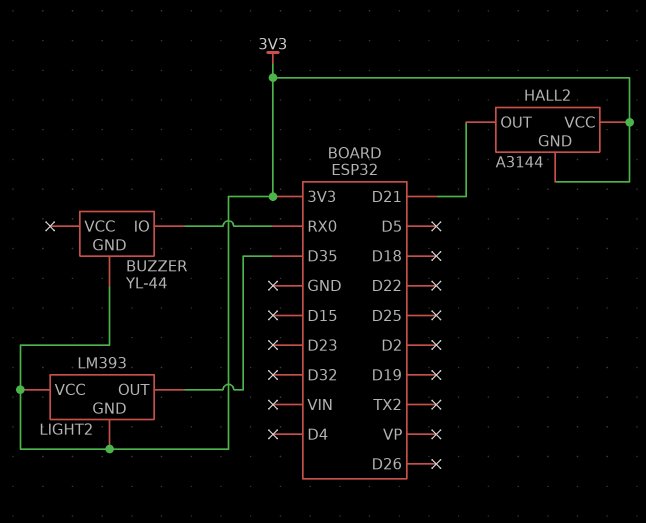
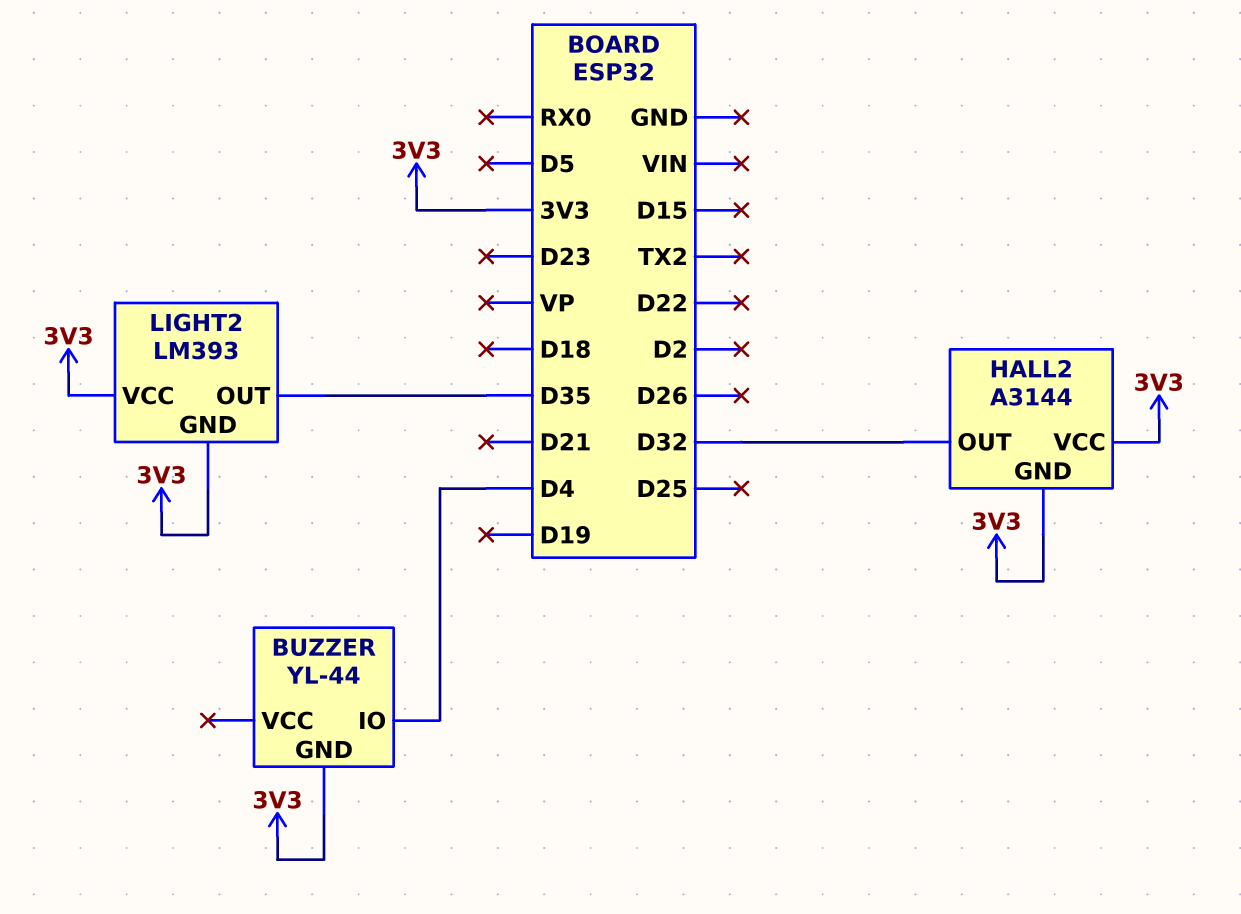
BUZZER pin IO: RX0 -> D4
HALL2 pin OUT: D21 -> D32

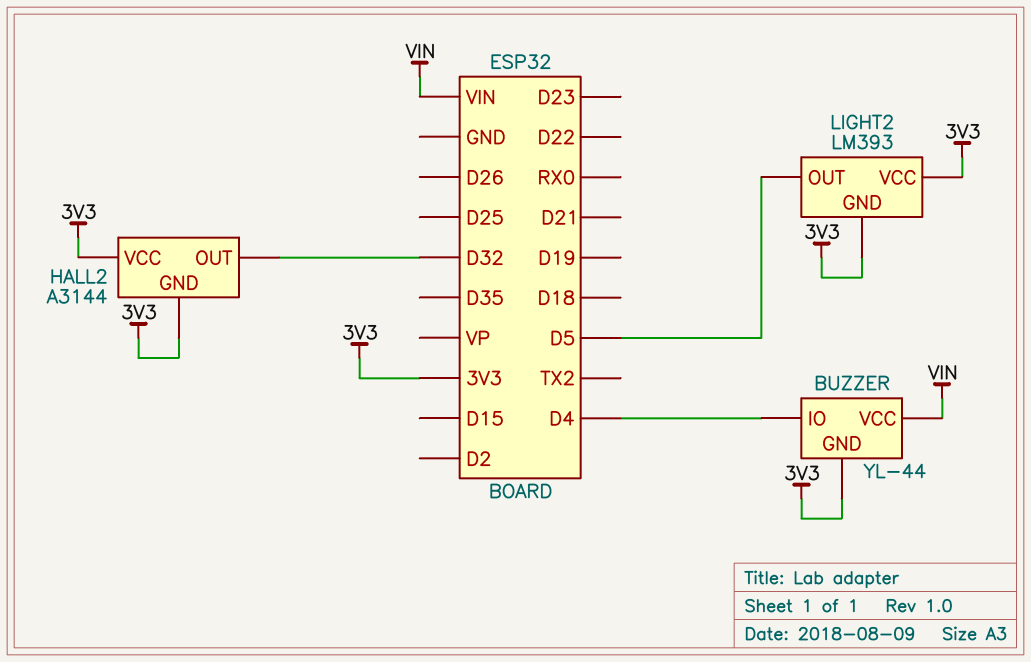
BUZZER pin VCC: none -> VIN
LIGHT2 pin OUT: D35 -> D5

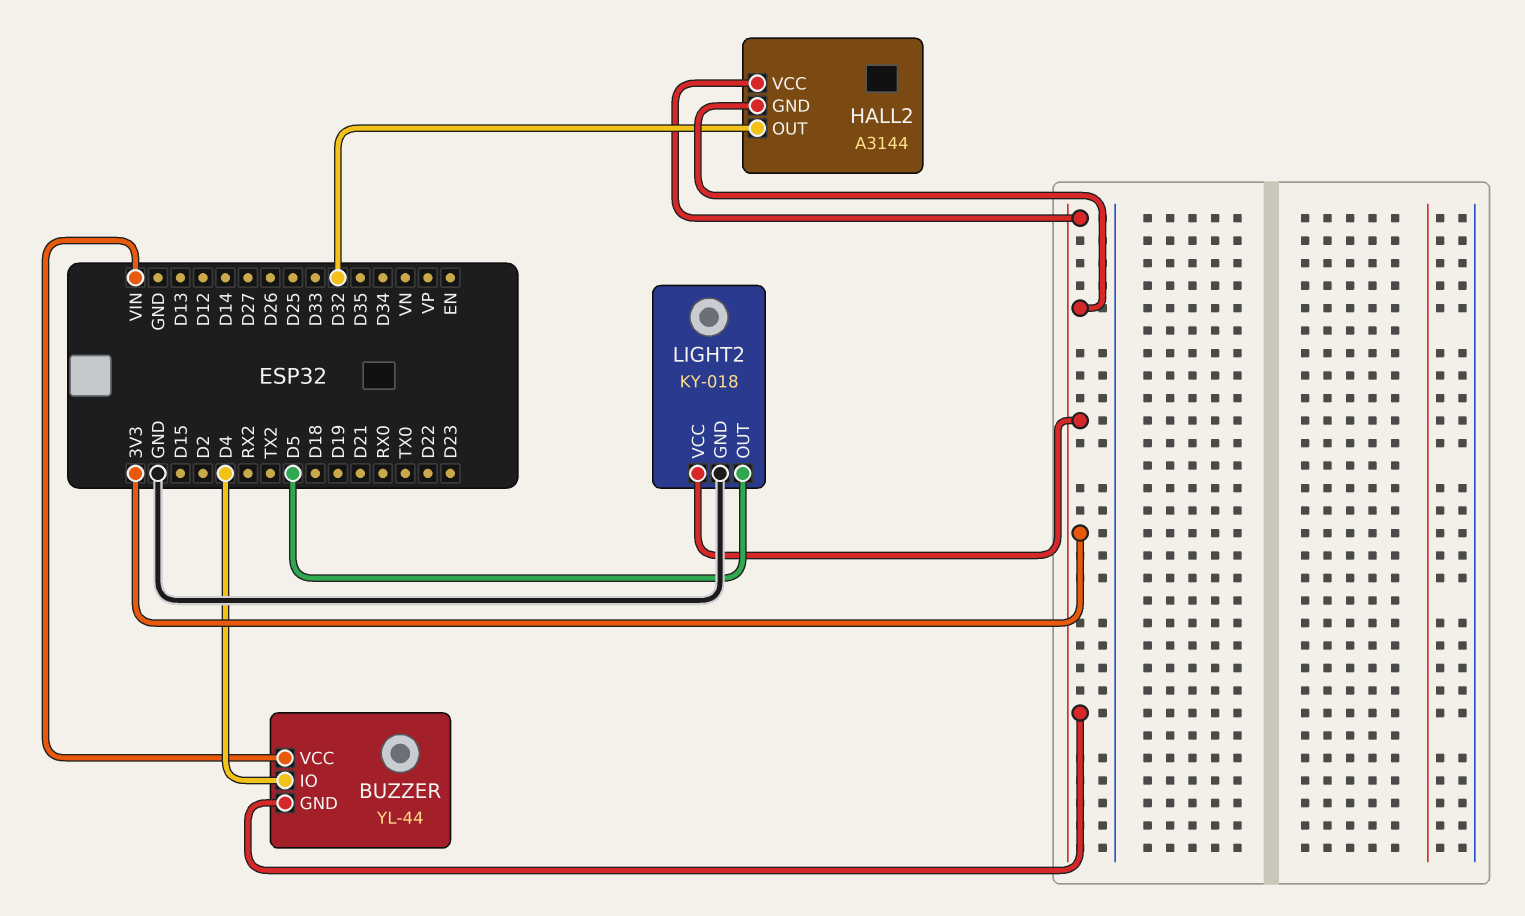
LIGHT2: LM393 -> KY-018
LIGHT2 pin GND: 3V3 -> GND

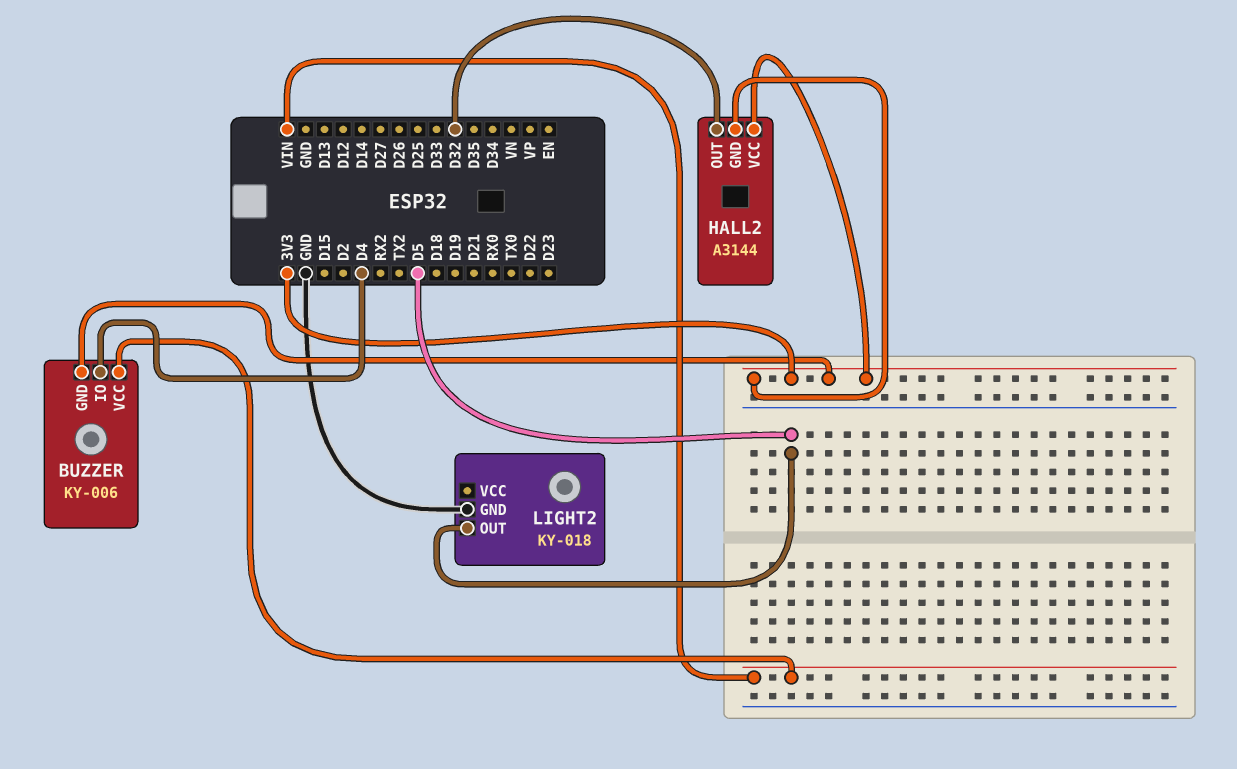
BUZZER: YL-44 -> KY-006
LIGHT2 pin VCC: 3V3 -> none

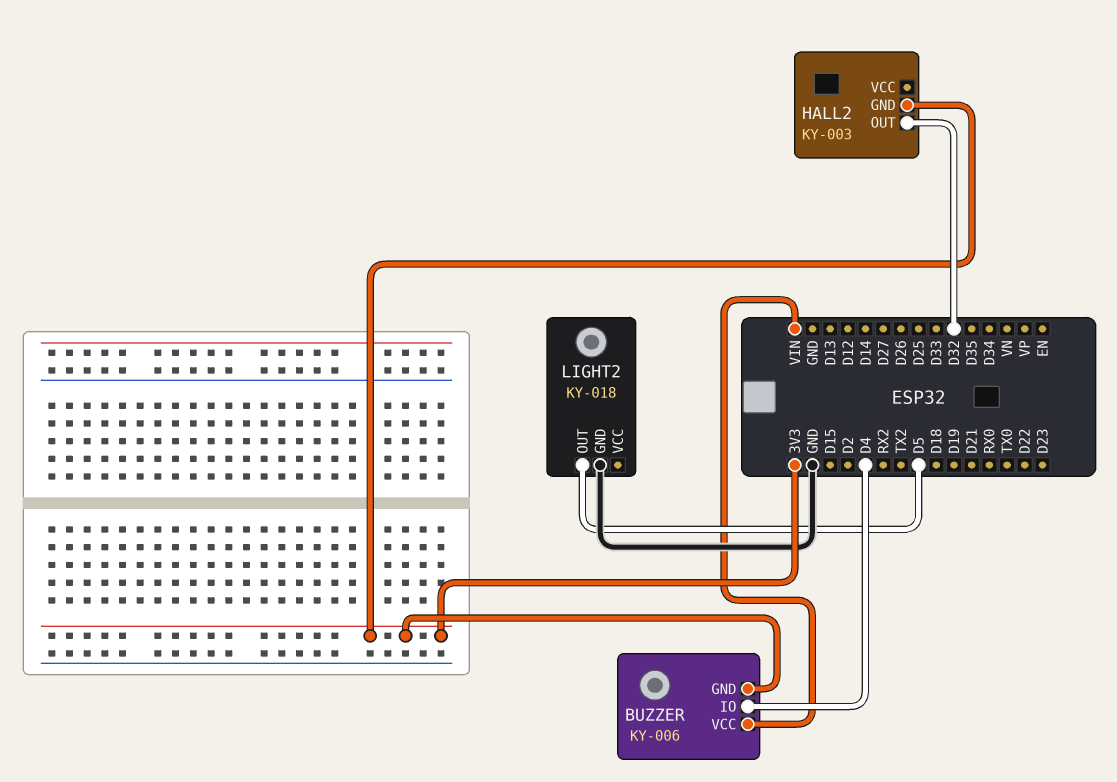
HALL2: A3144 -> KY-003
HALL2 pin VCC: 3V3 -> none

